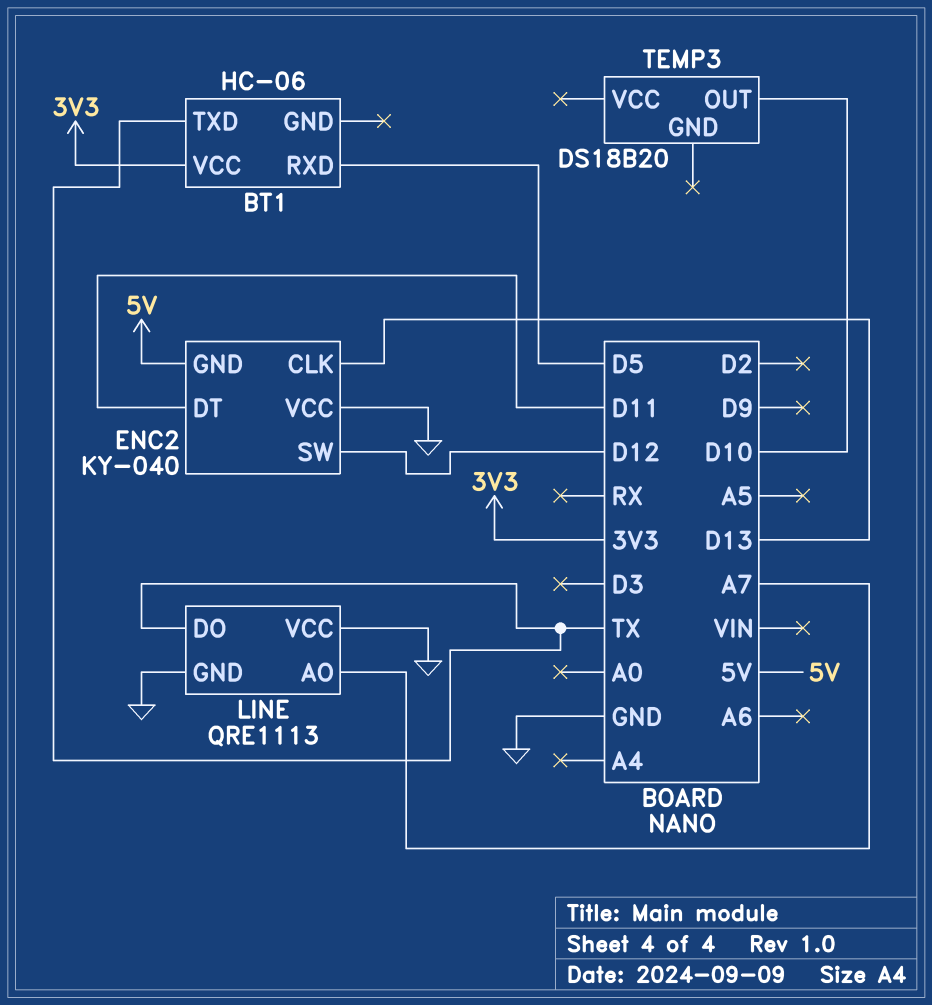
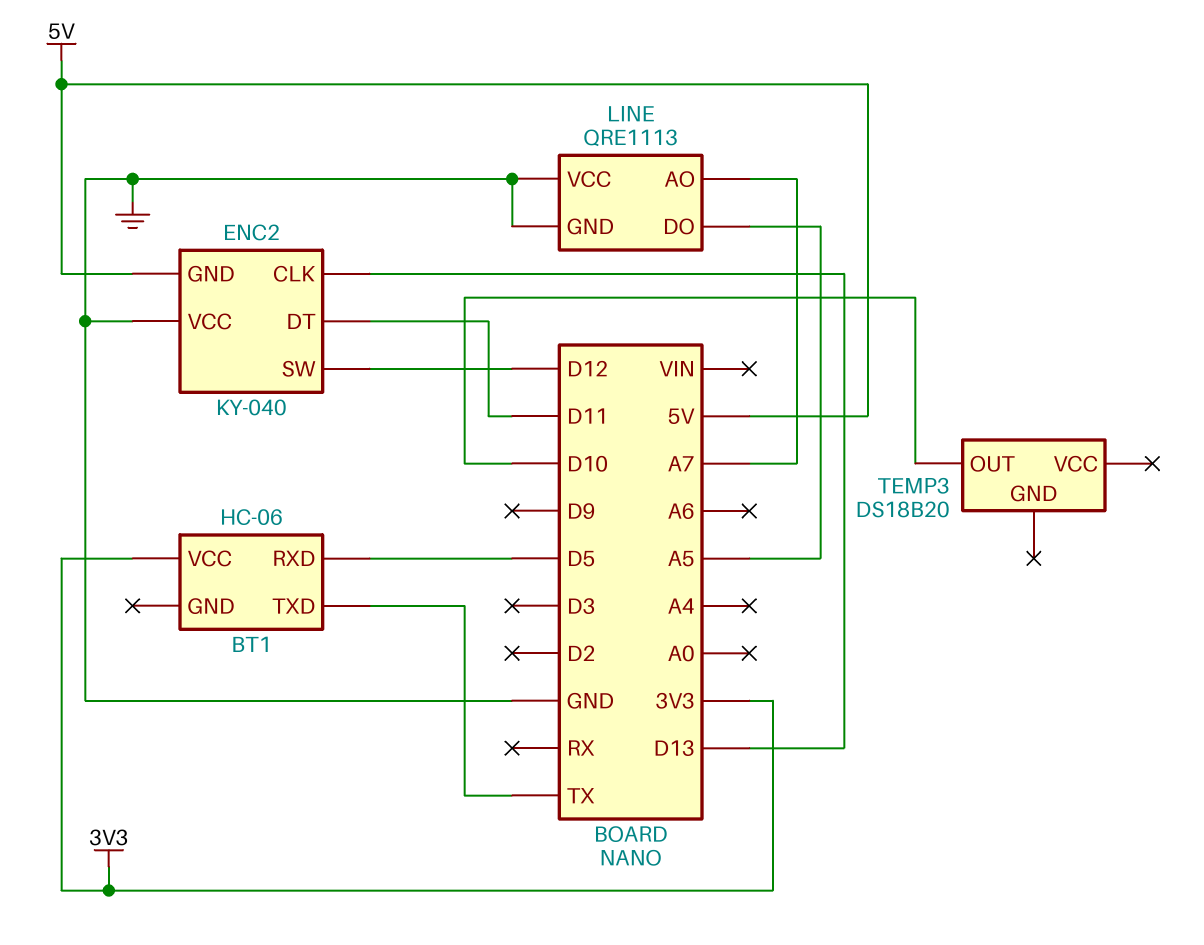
LINE pin DO: TX -> A5

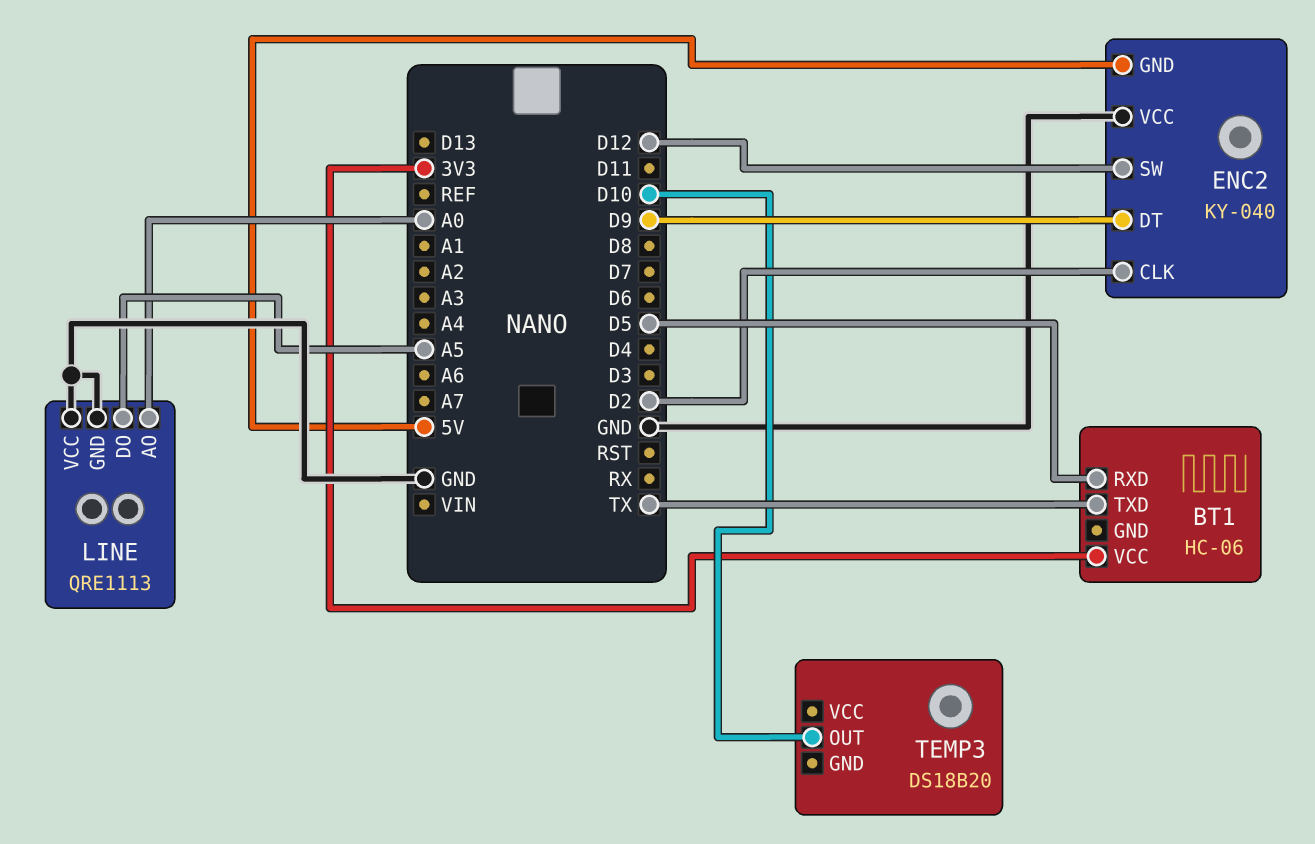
ENC2 pin CLK: D13 -> D2
ENC2 pin DT: D11 -> D9
LINE pin AO: A7 -> A0

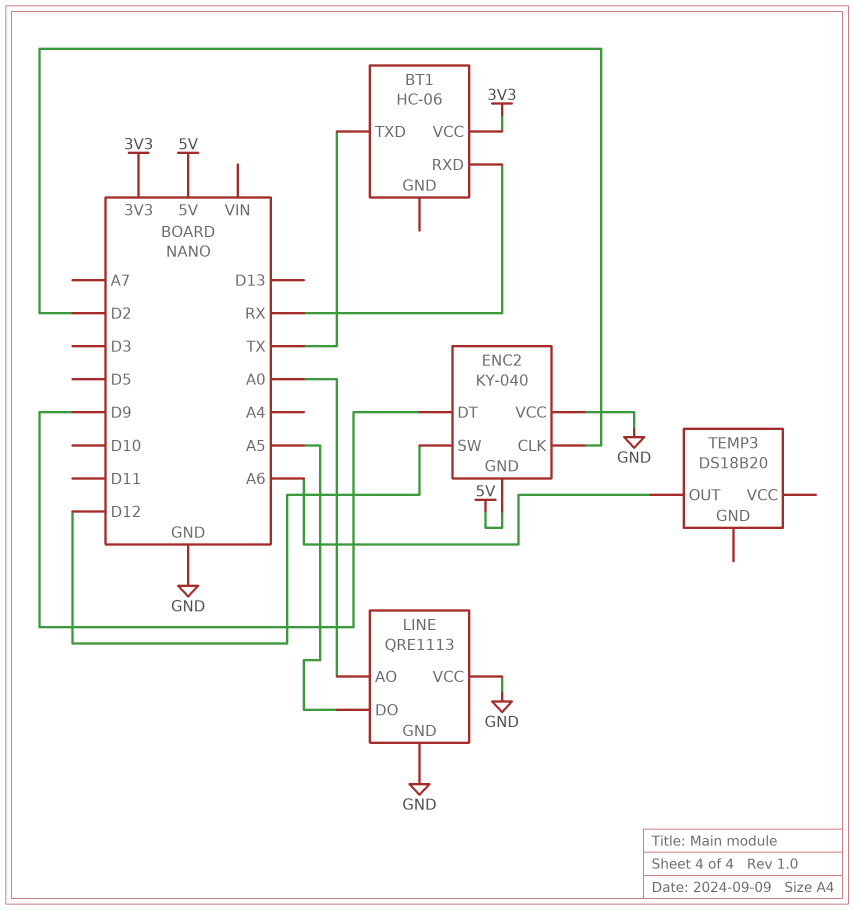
BT1 pin RXD: D5 -> RX
TEMP3 pin OUT: D10 -> A6

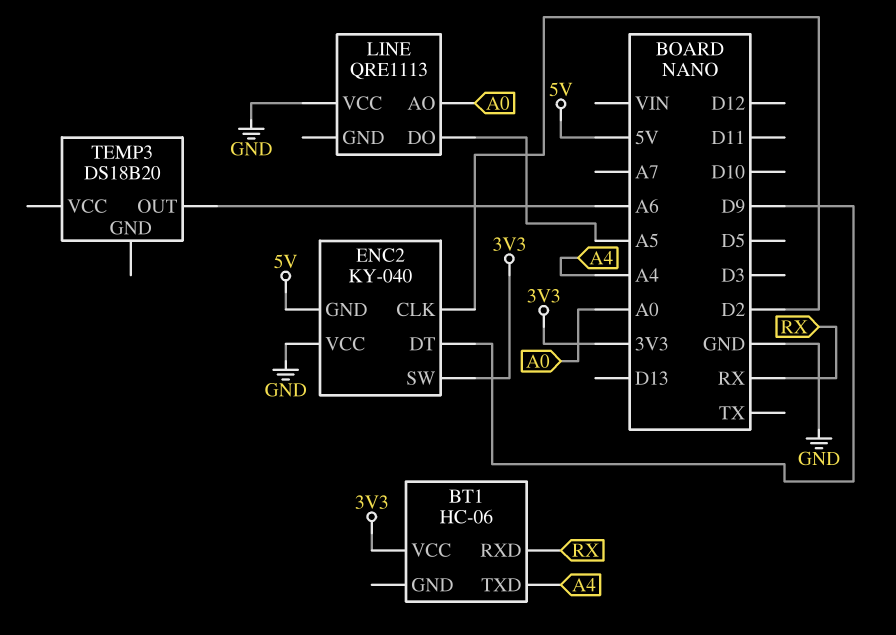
BT1 pin TXD: TX -> A4
ENC2 pin SW: D12 -> 3V3
LINE pin GND: GND -> none

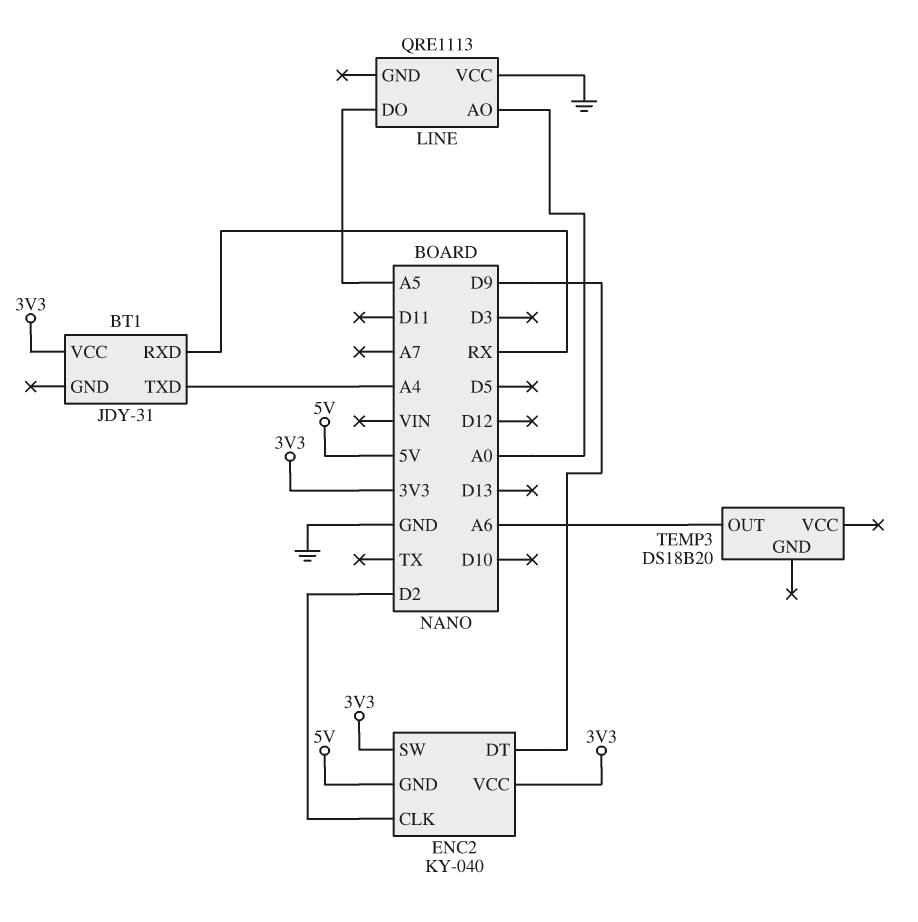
BT1: HC-06 -> JDY-31
ENC2 pin VCC: GND -> 3V3

